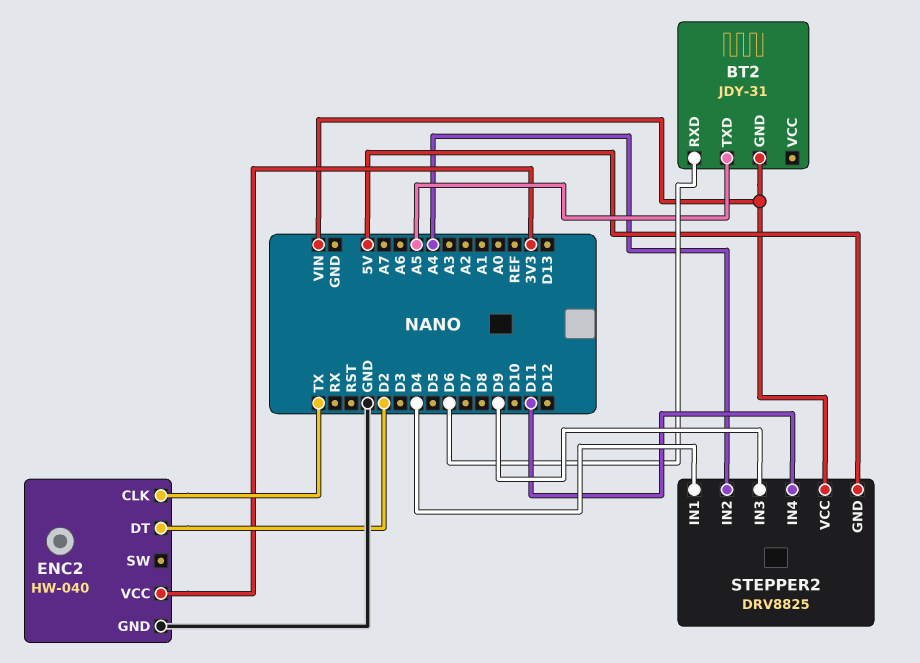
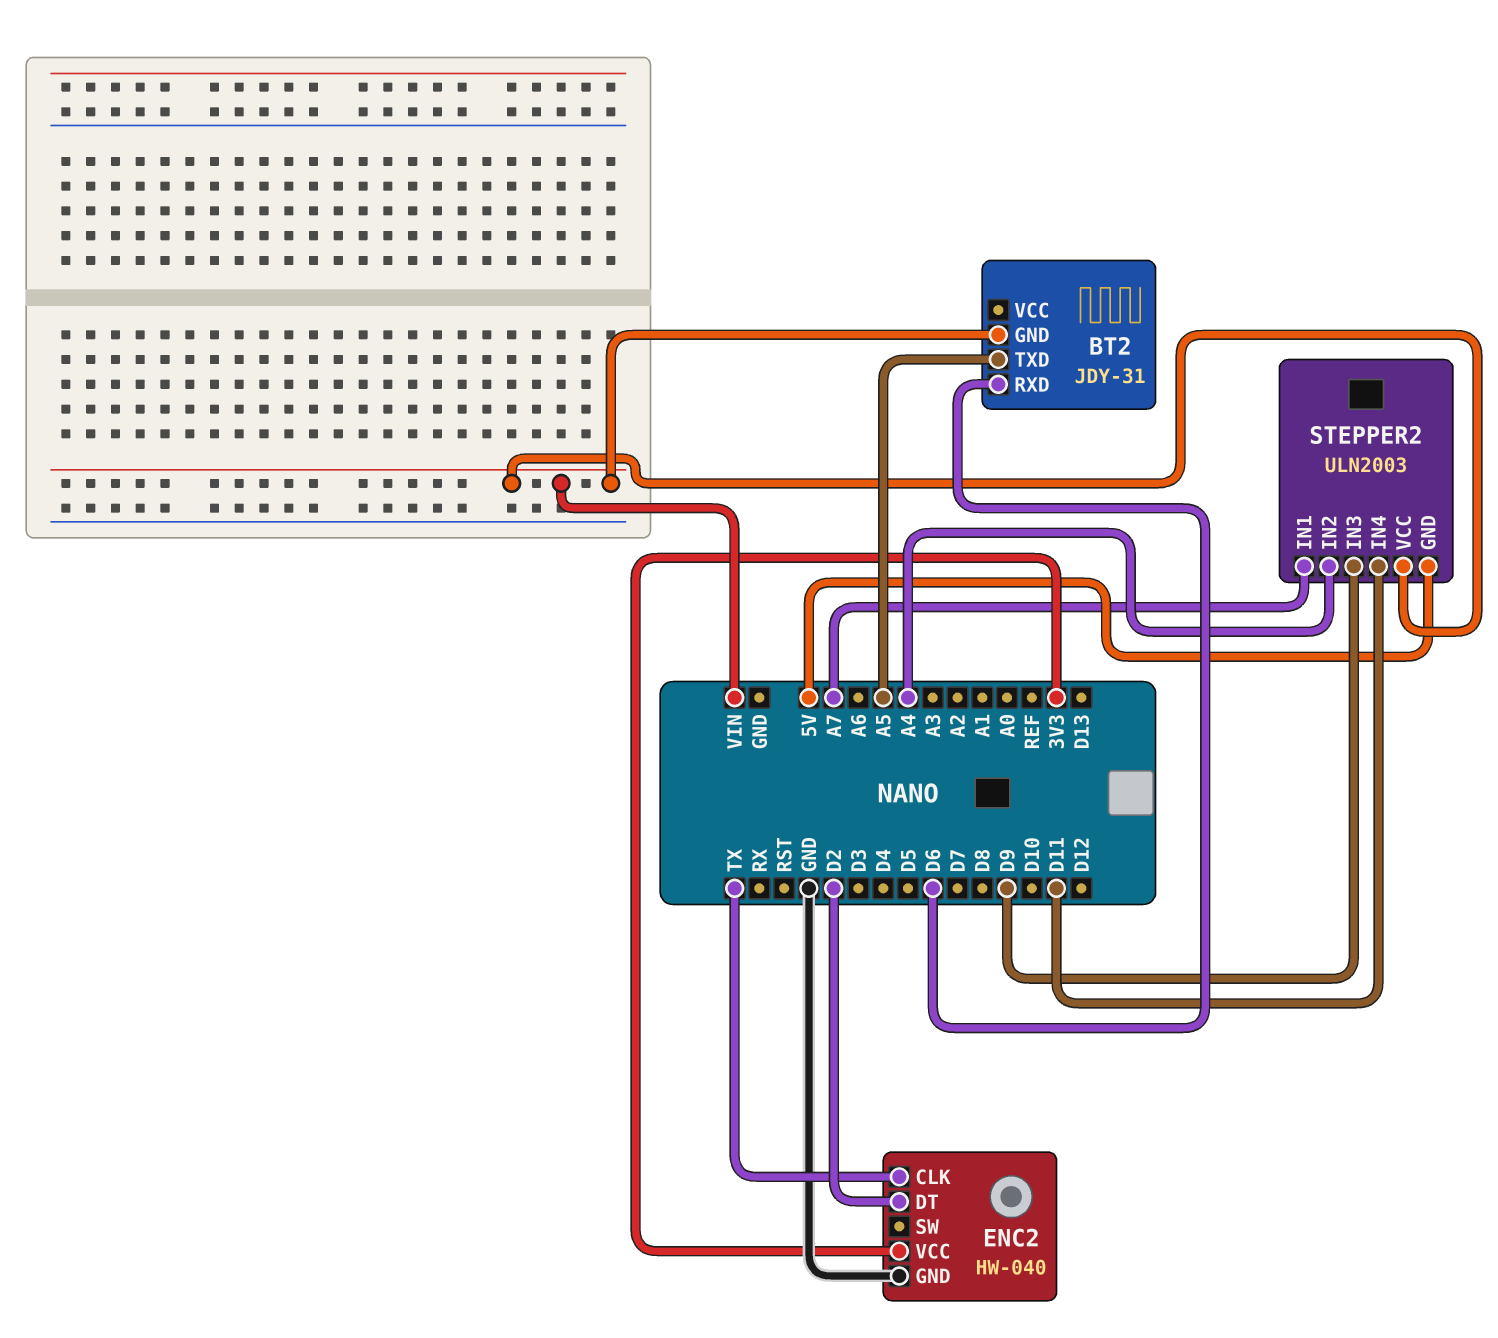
STEPPER2: DRV8825 -> ULN2003
STEPPER2 pin IN1: D4 -> A7

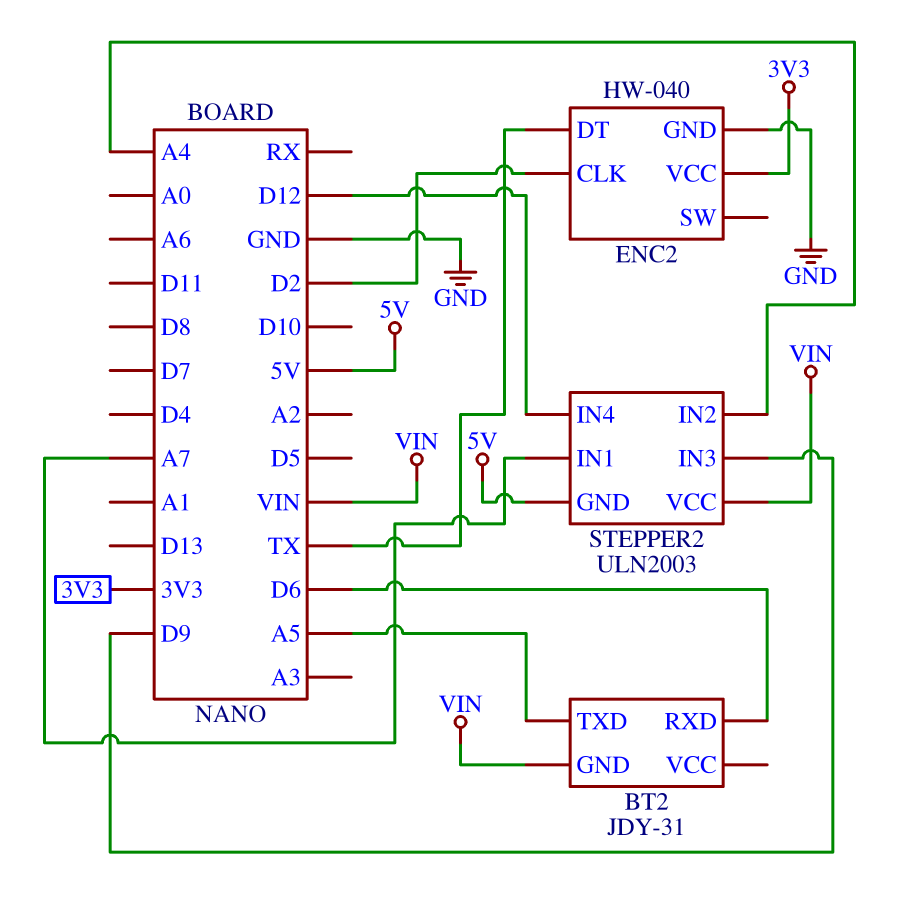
ENC2 pin CLK: TX -> D2
ENC2 pin DT: D2 -> TX
STEPPER2 pin IN4: D11 -> D12

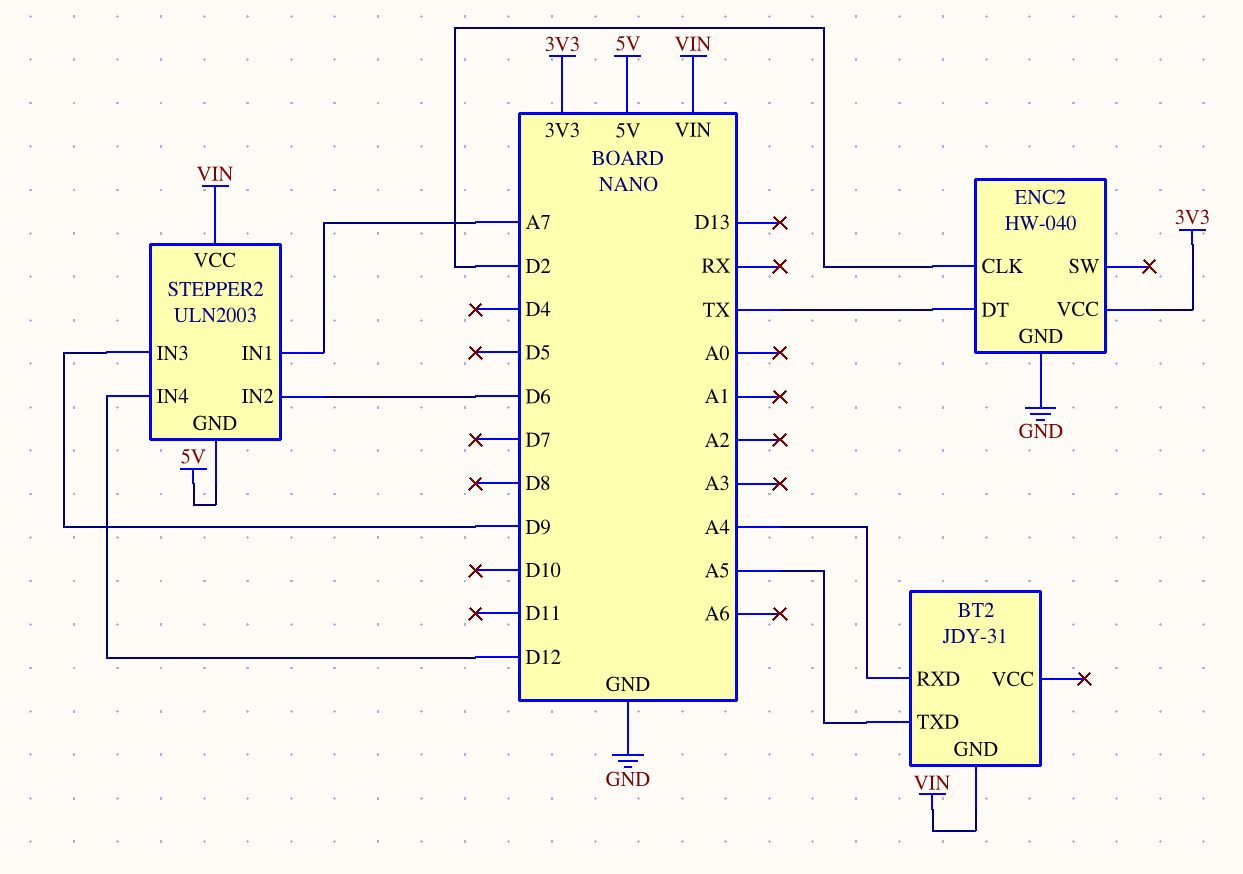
BT2 pin RXD: D6 -> A4
STEPPER2 pin IN2: A4 -> D6

